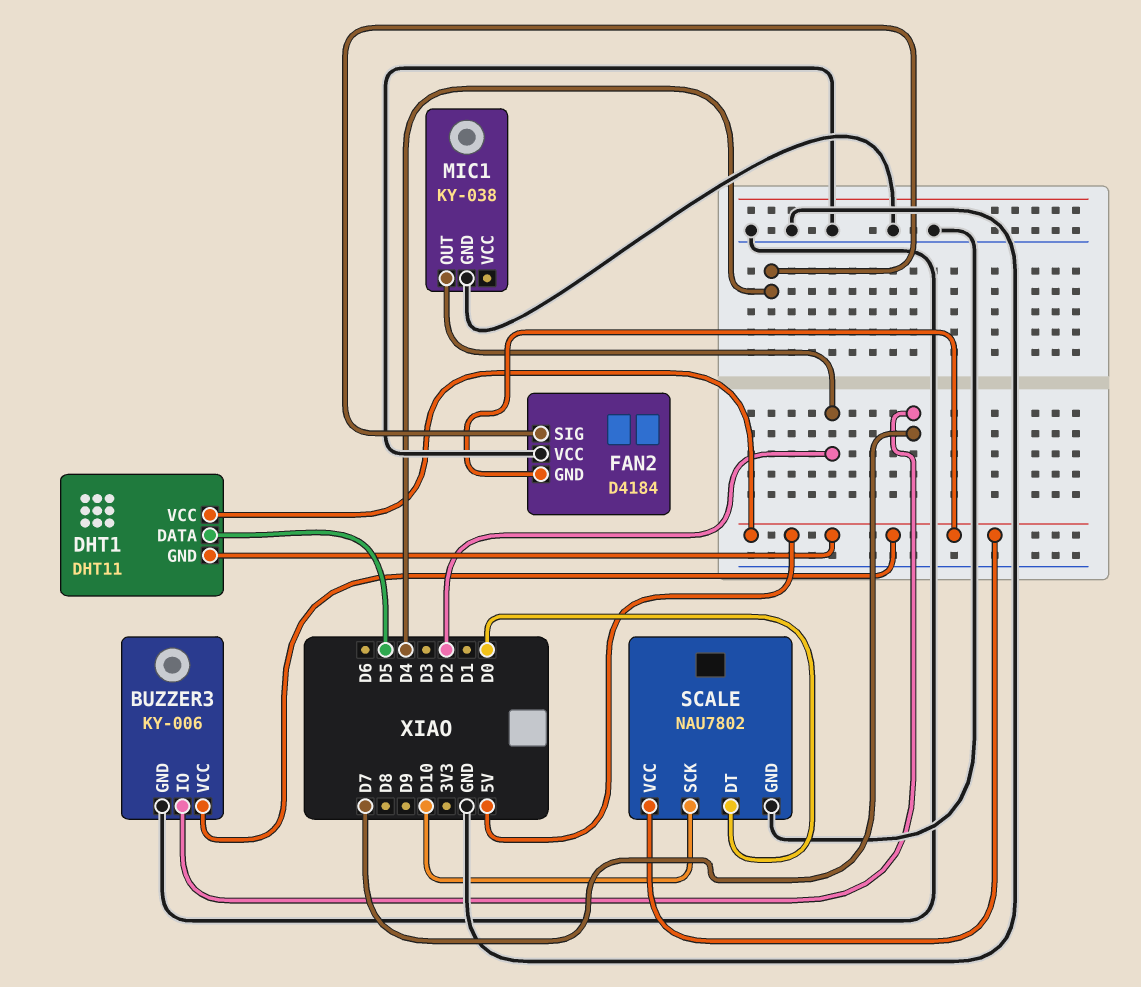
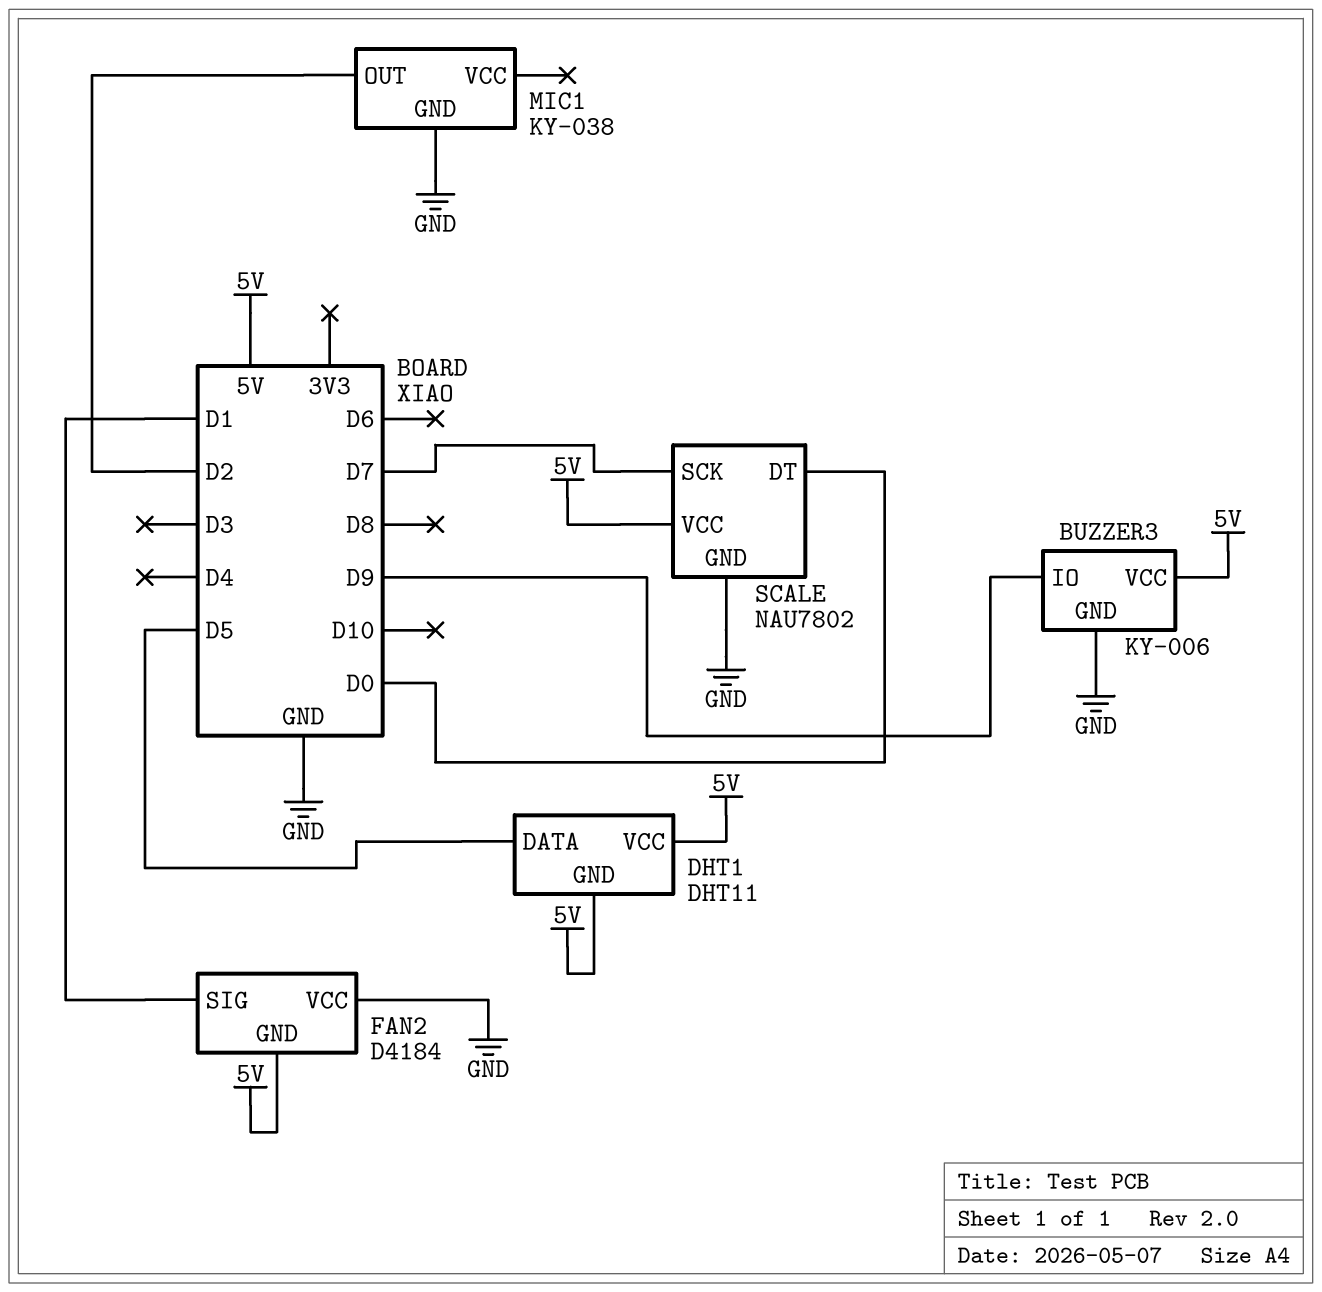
BUZZER3 pin IO: D7 -> D9
FAN2 pin SIG: D4 -> D1
SCALE pin SCK: D10 -> D7

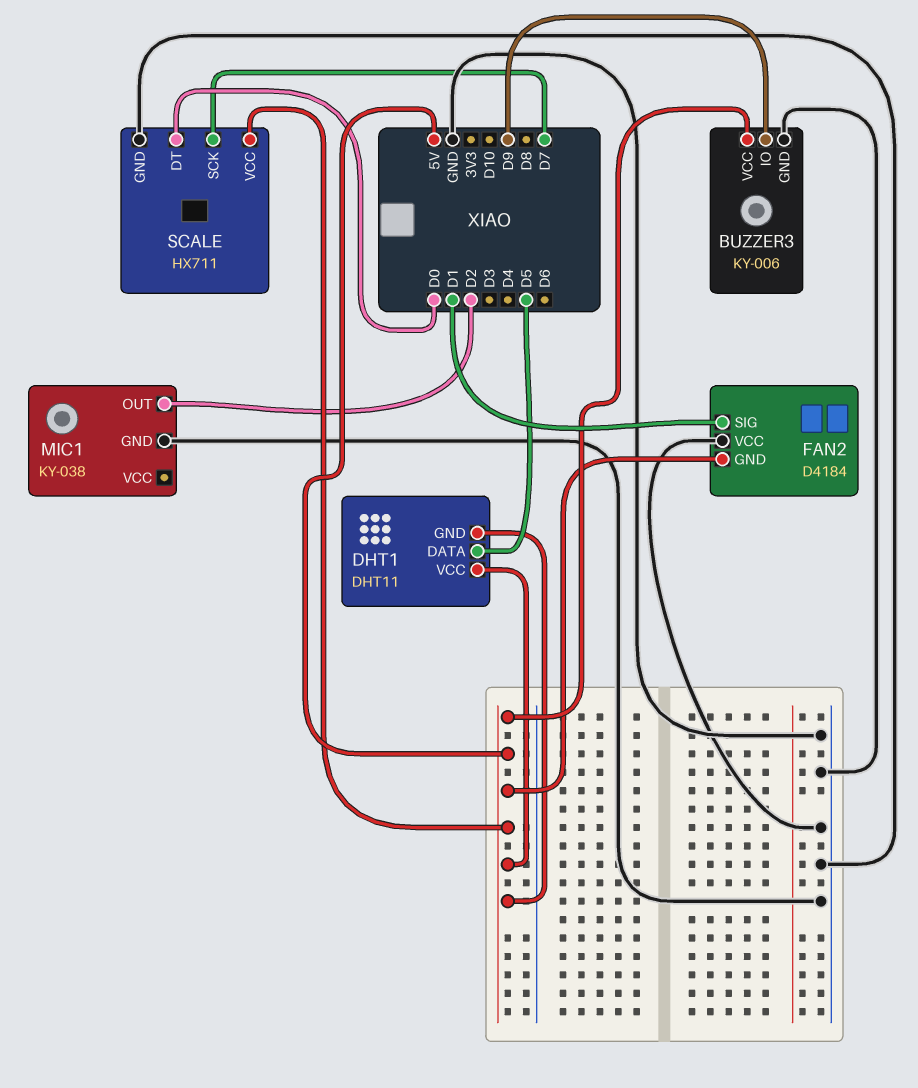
SCALE: NAU7802 -> HX711

